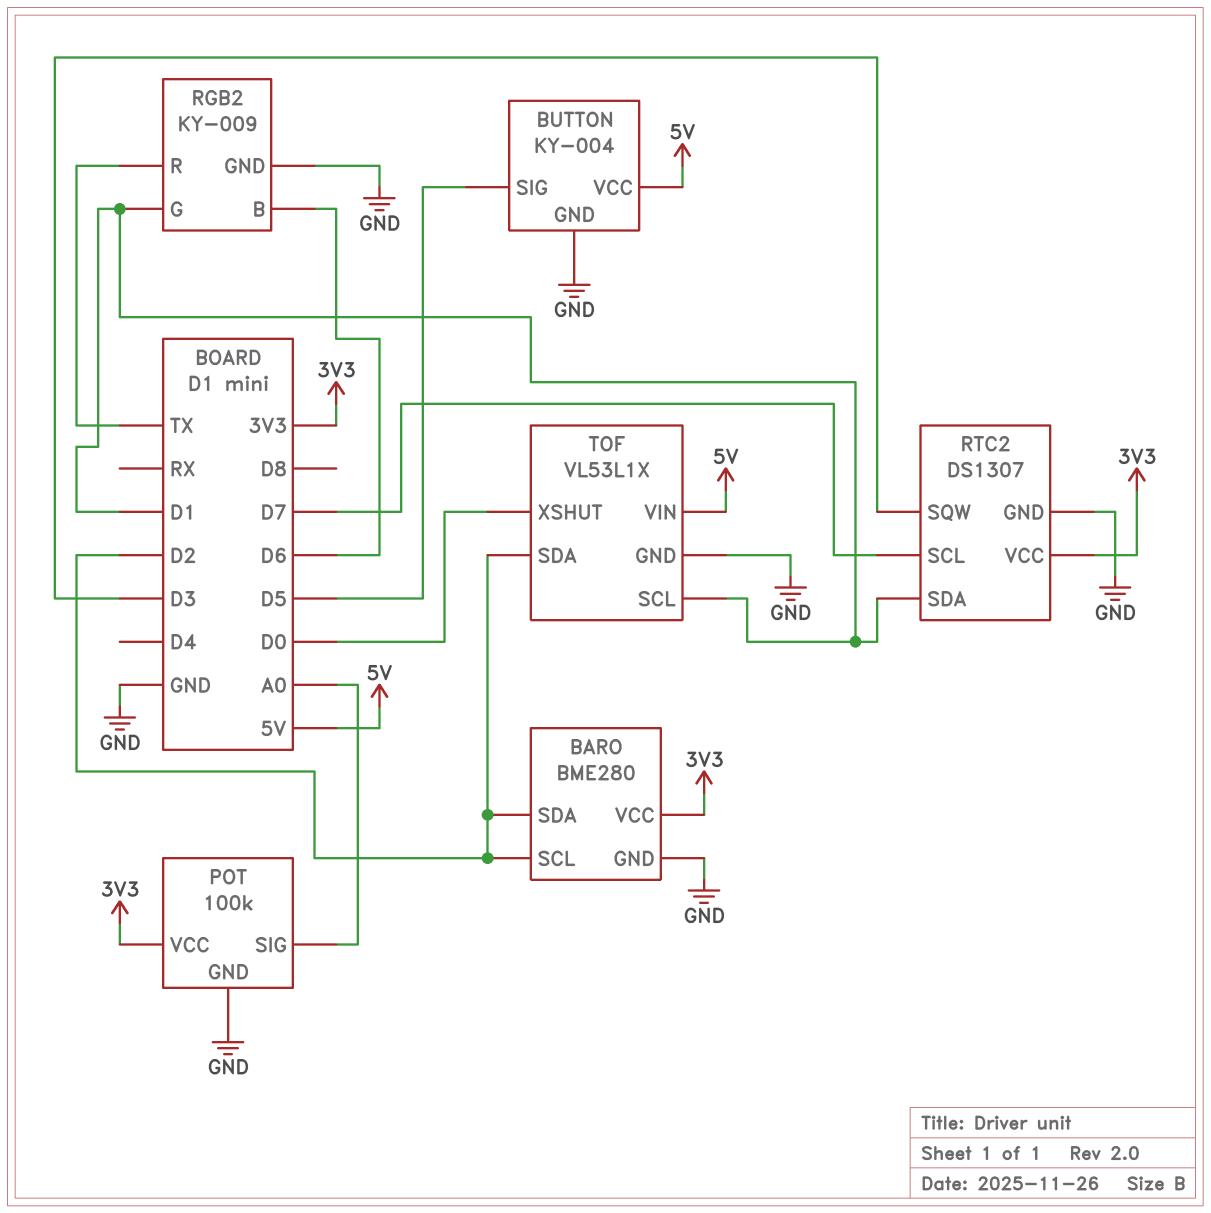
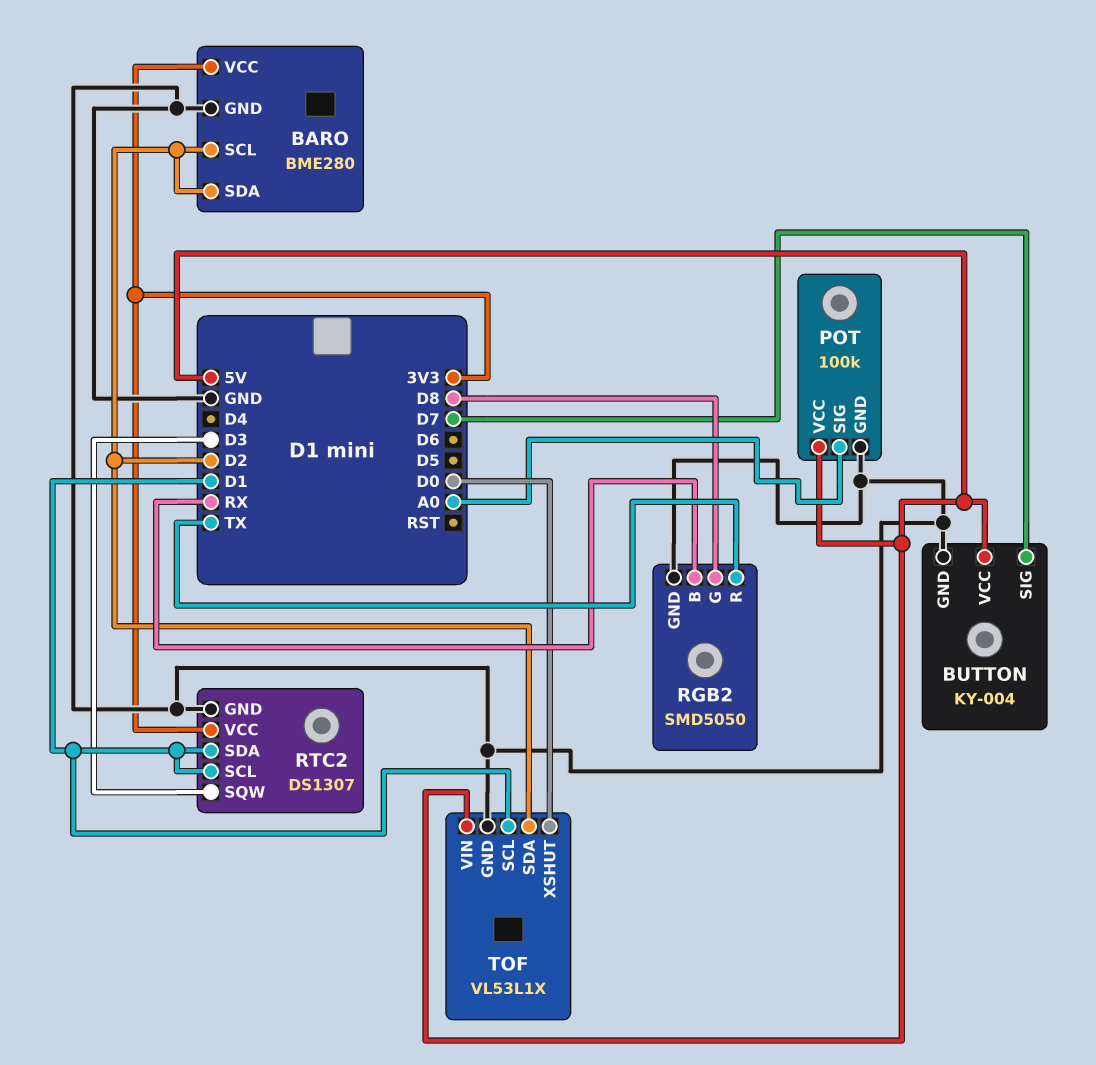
BUTTON pin SIG: D5 -> D7
POT pin VCC: 3V3 -> 5V
RGB2: KY-009 -> SMD5050
RGB2 pin B: D6 -> RX
RGB2 pin G: D1 -> D8
RTC2 pin SCL: D7 -> D1

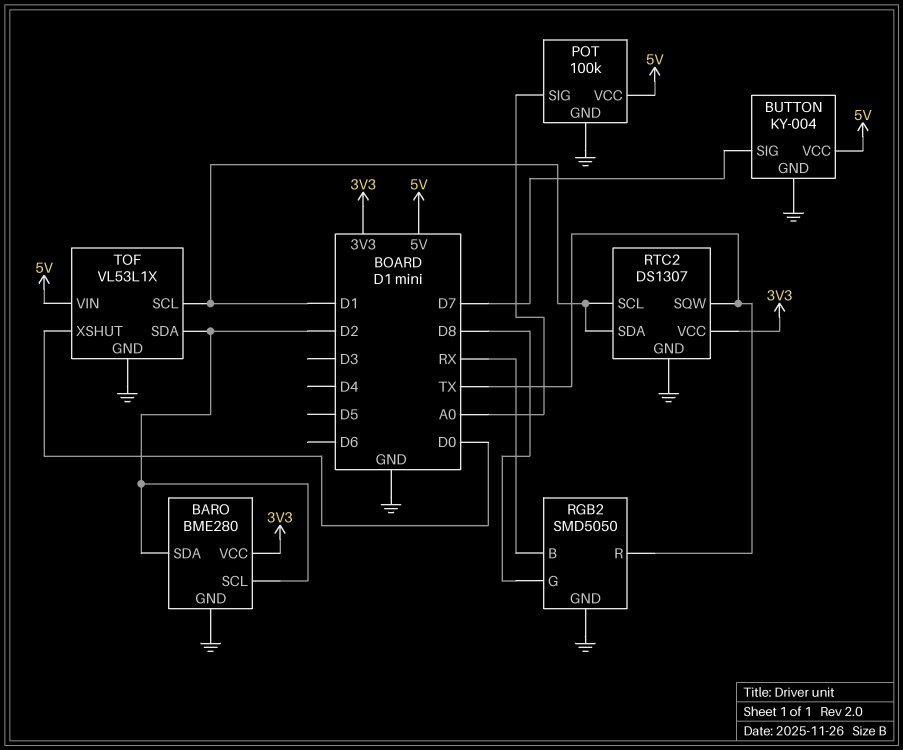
RTC2 pin SQW: D3 -> TX

